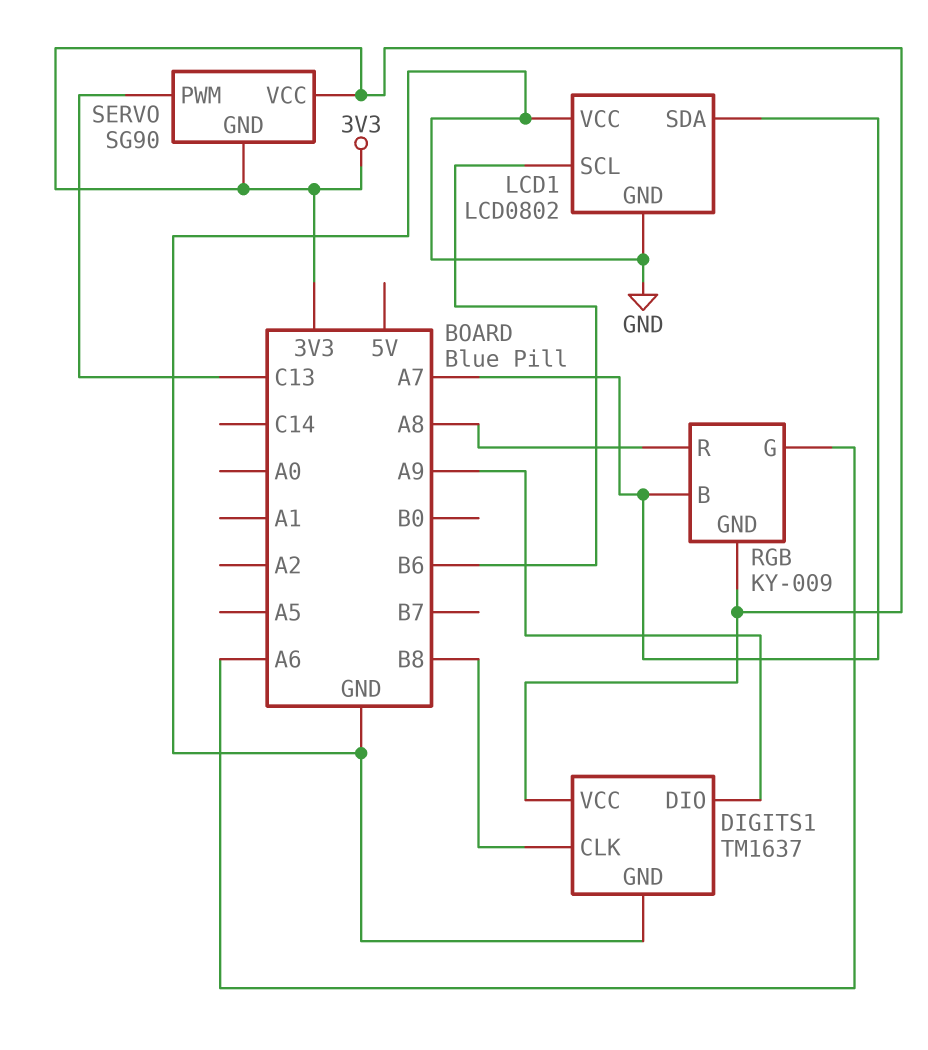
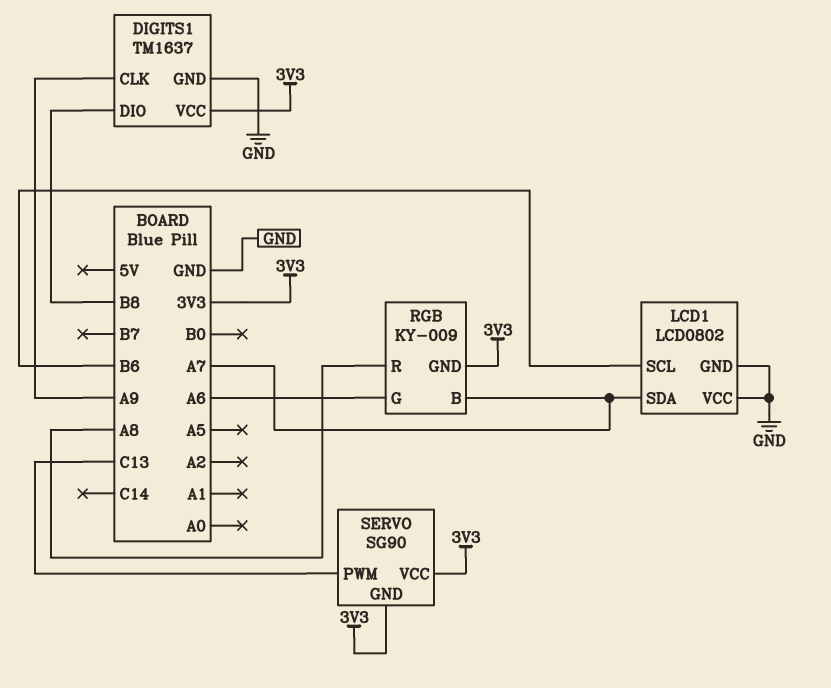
DIGITS1 pin CLK: B8 -> A9
DIGITS1 pin DIO: A9 -> B8

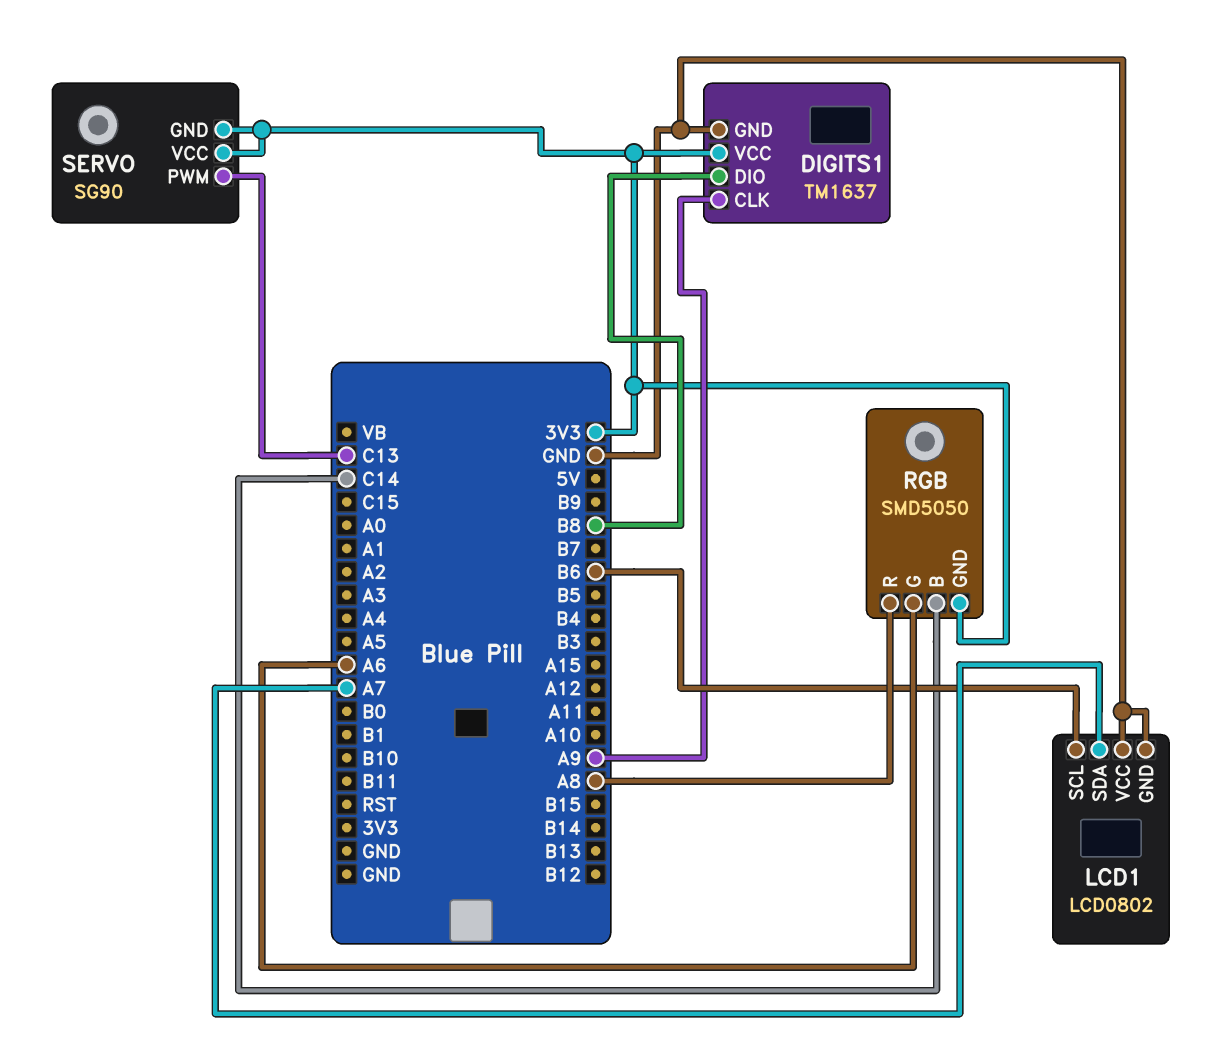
RGB: KY-009 -> SMD5050
RGB pin B: A7 -> C14

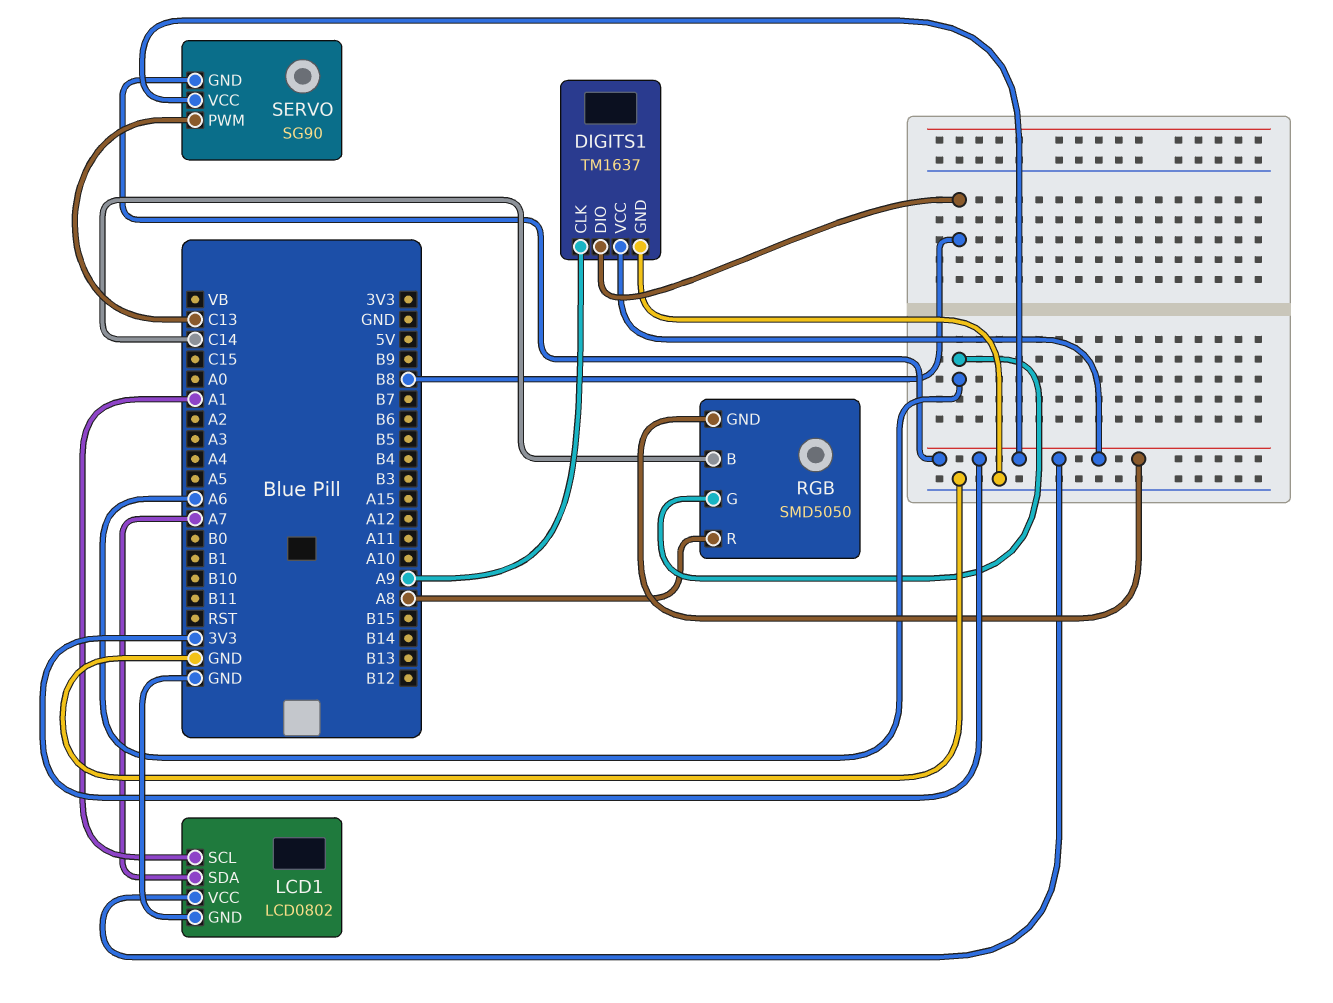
LCD1 pin SCL: B6 -> A1
LCD1 pin VCC: GND -> 3V3

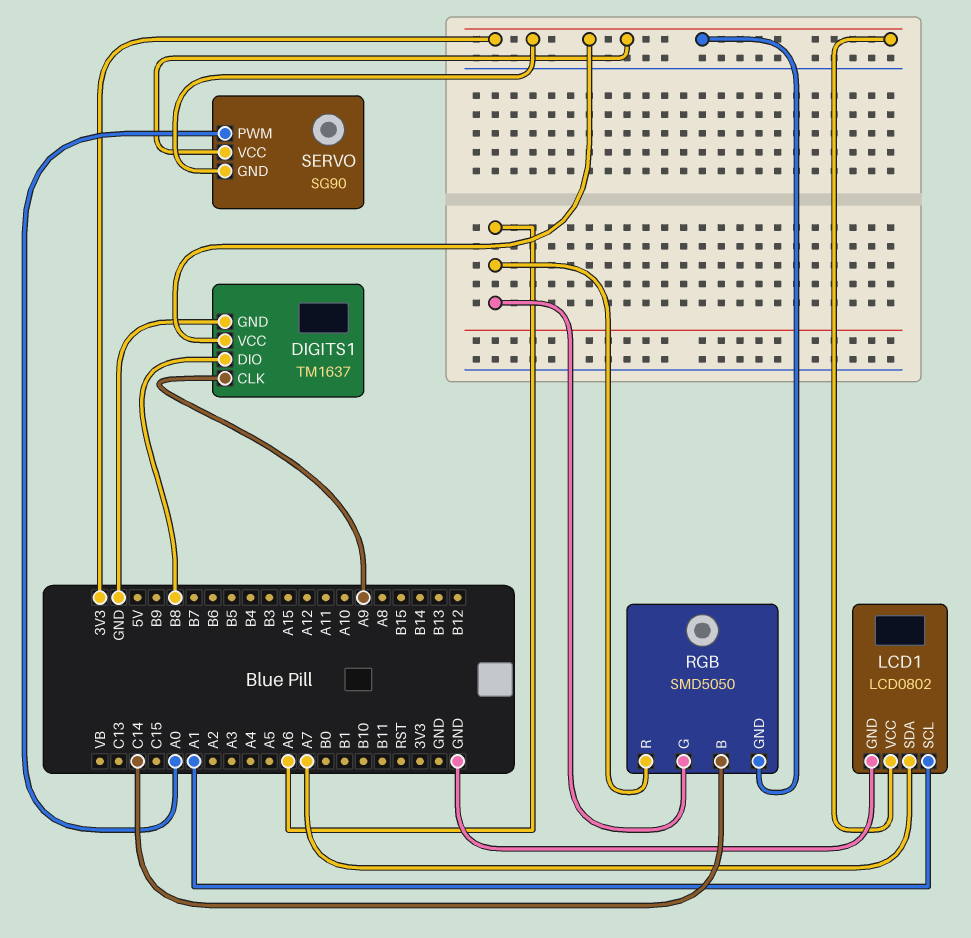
RGB pin R: A8 -> A6
SERVO pin PWM: C13 -> A0

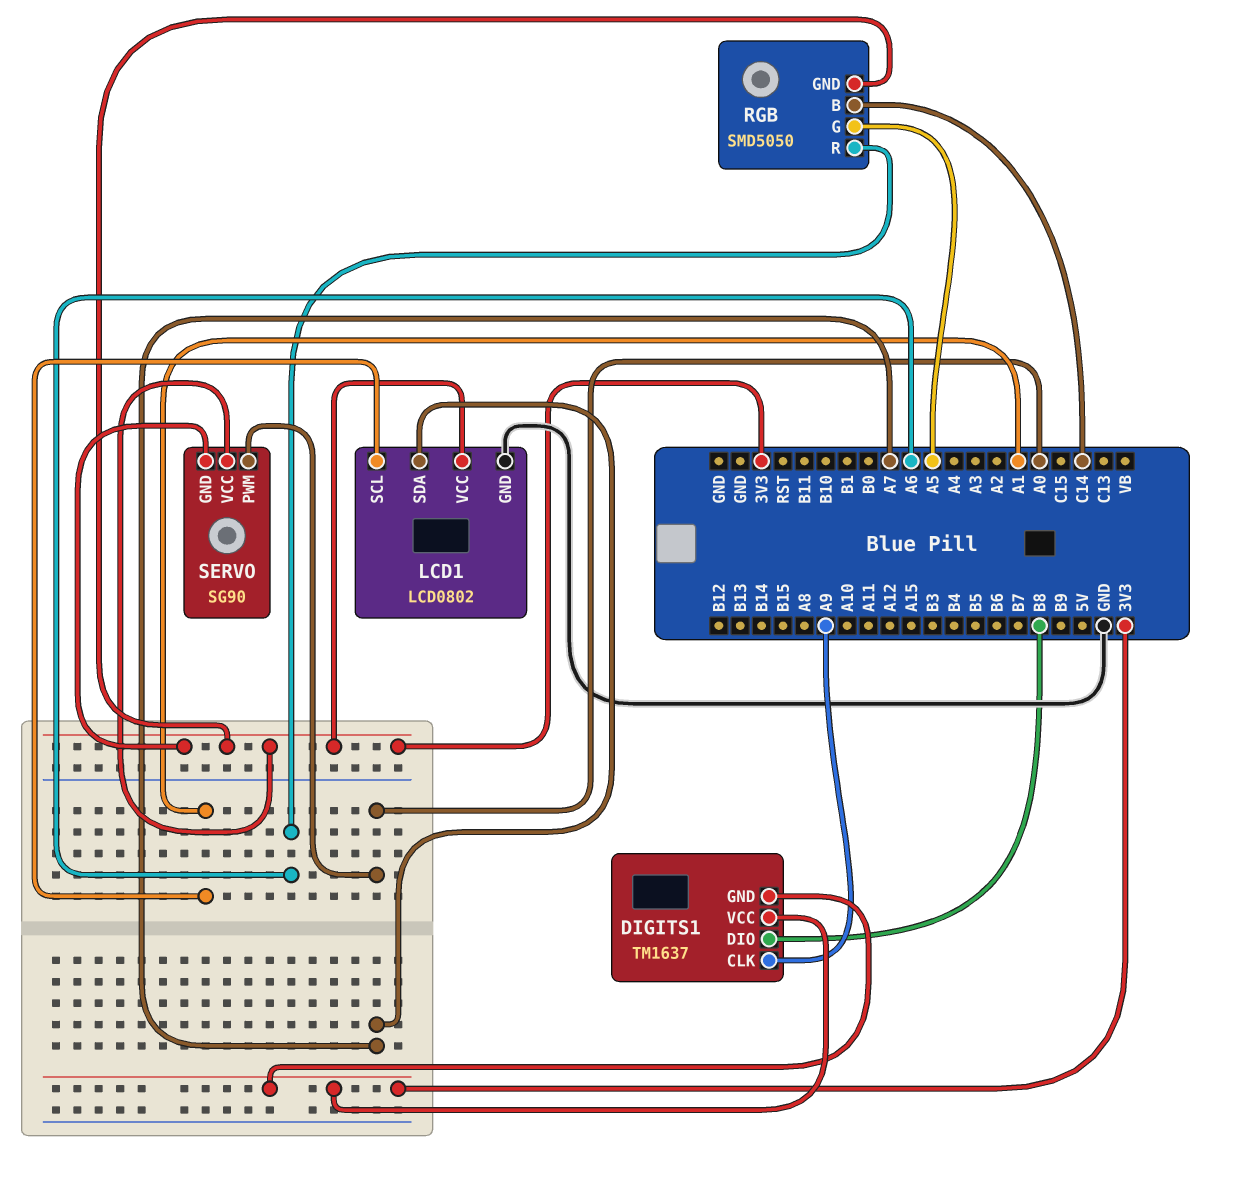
DIGITS1 pin GND: GND -> 3V3
RGB pin G: A6 -> A5

